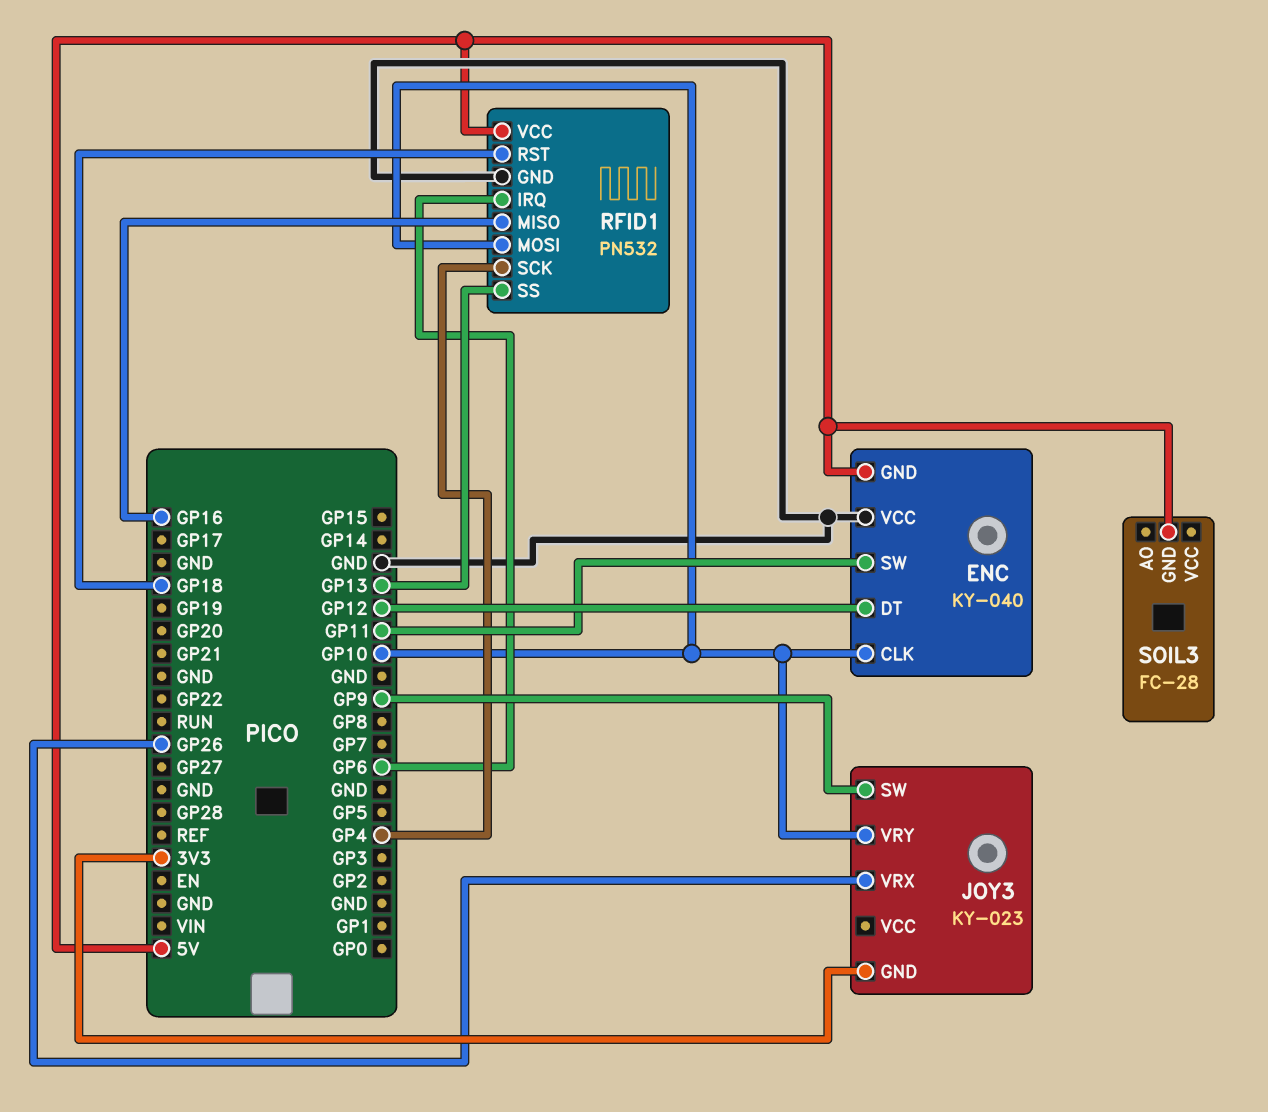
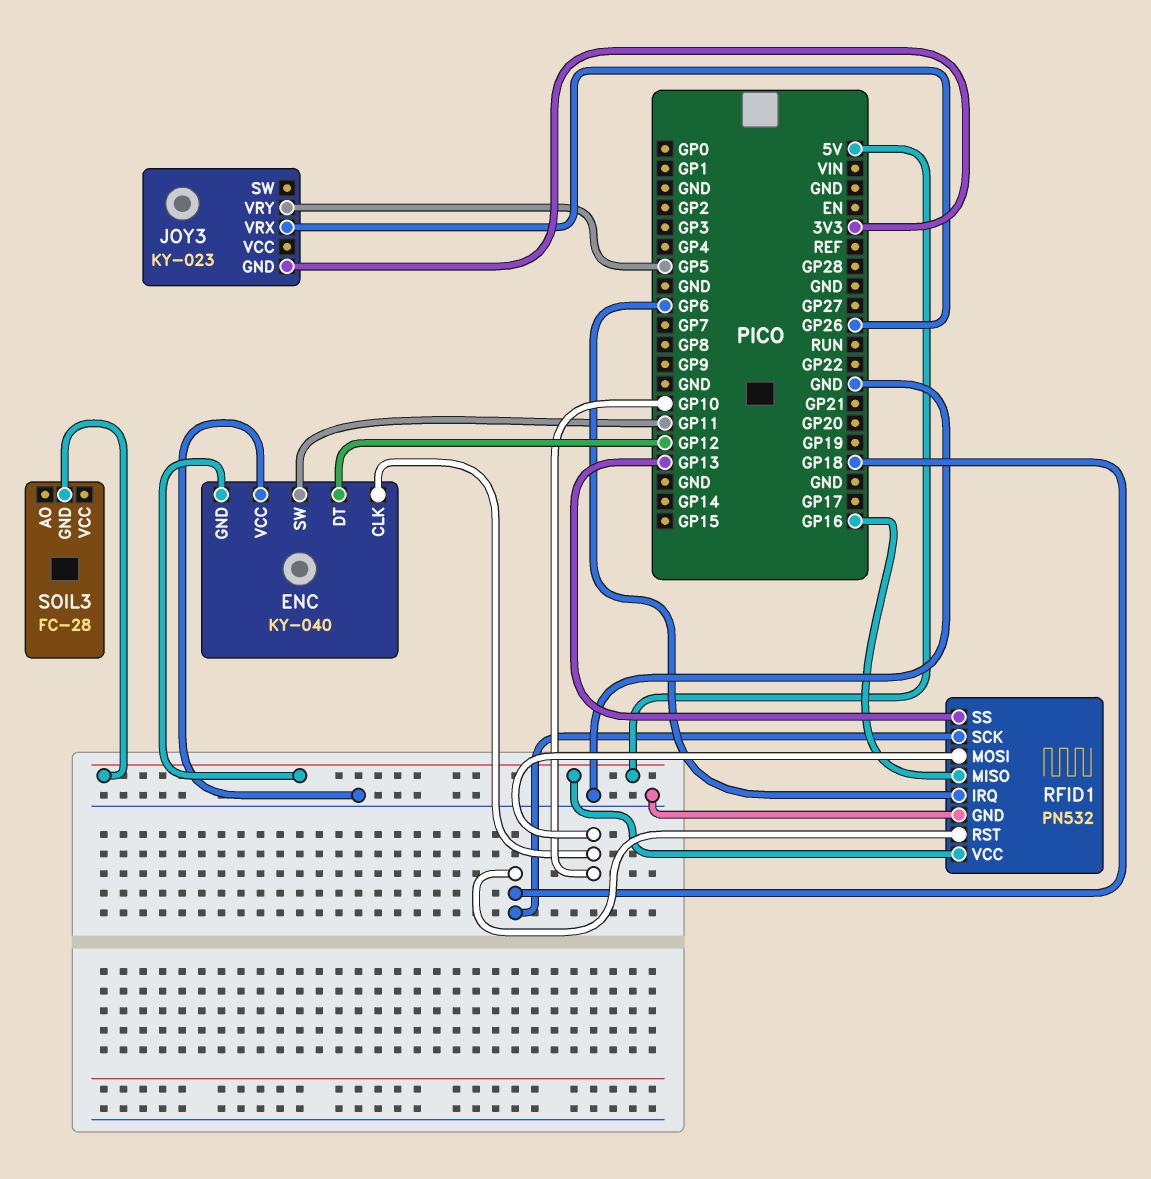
JOY3 pin SW: GP9 -> none
JOY3 pin VRY: GP10 -> GP5
RFID1 pin SCK: GP4 -> GP18

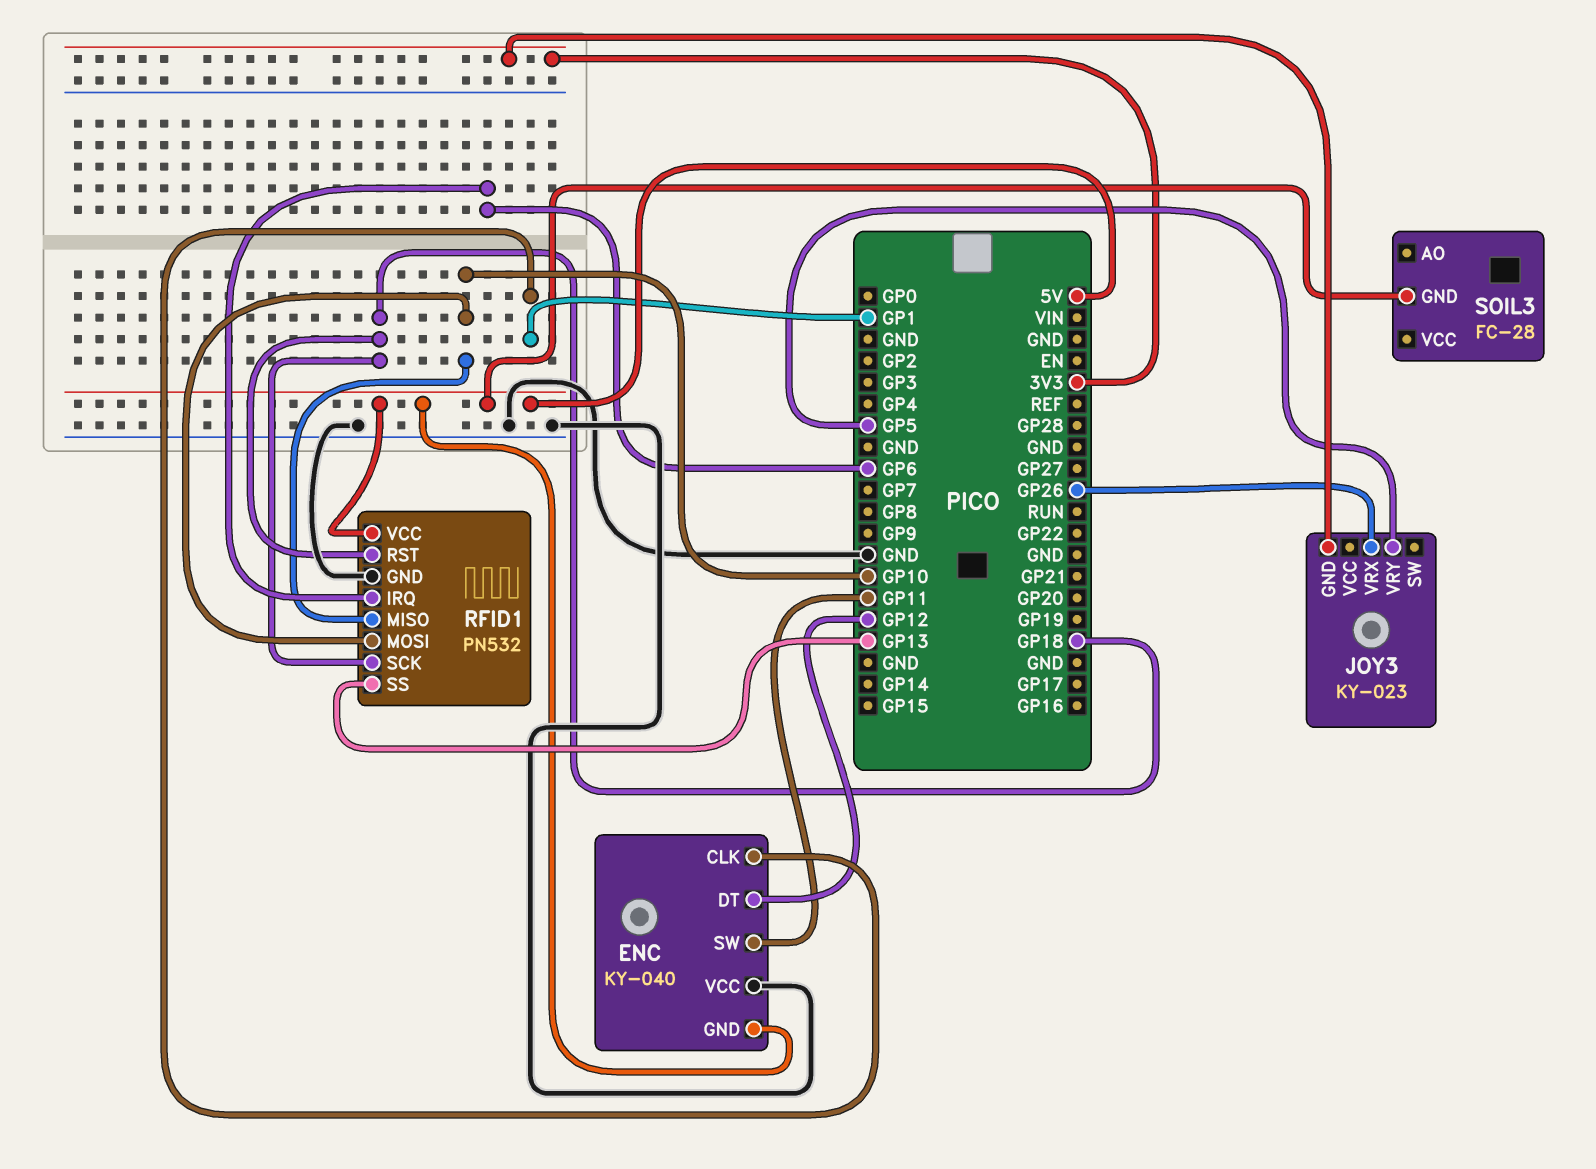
ENC pin CLK: GP10 -> GP1
RFID1 pin MISO: GP16 -> GP10

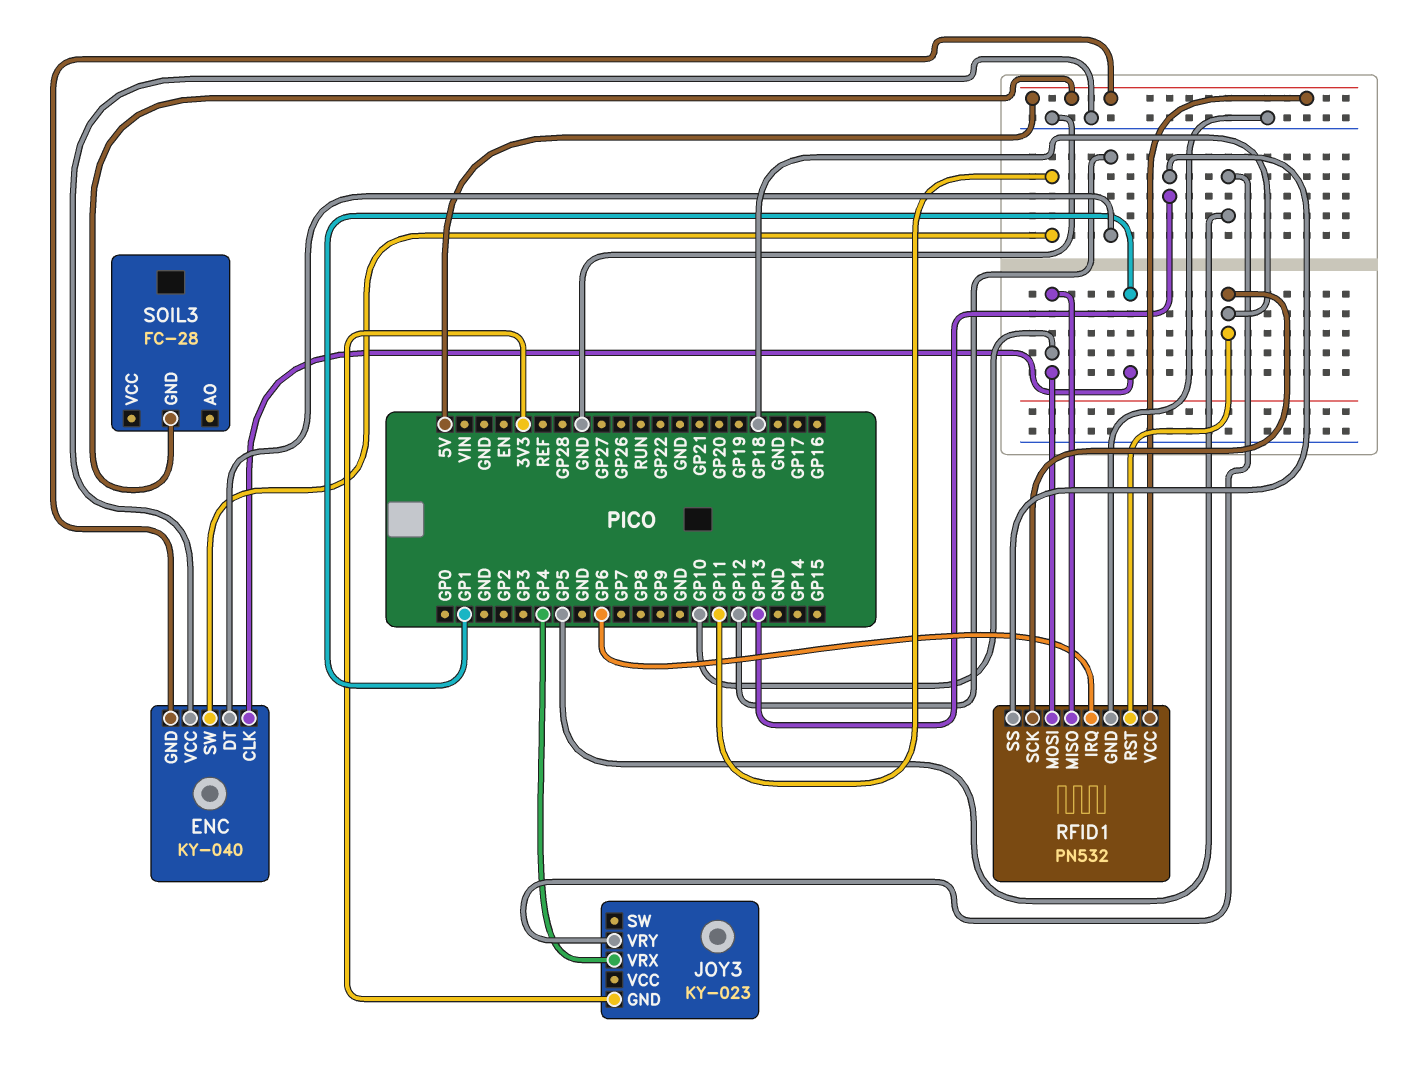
JOY3 pin VRX: GP26 -> GP4

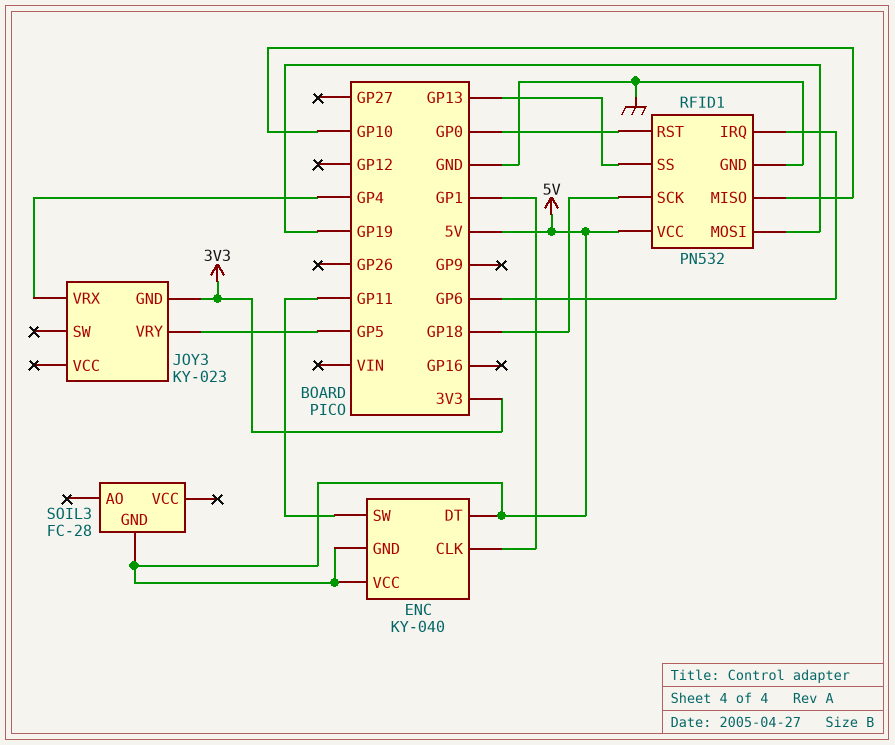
ENC pin DT: GP12 -> 5V
ENC pin VCC: GND -> 5V
RFID1 pin MOSI: GP10 -> GP19
RFID1 pin RST: GP18 -> GP0

